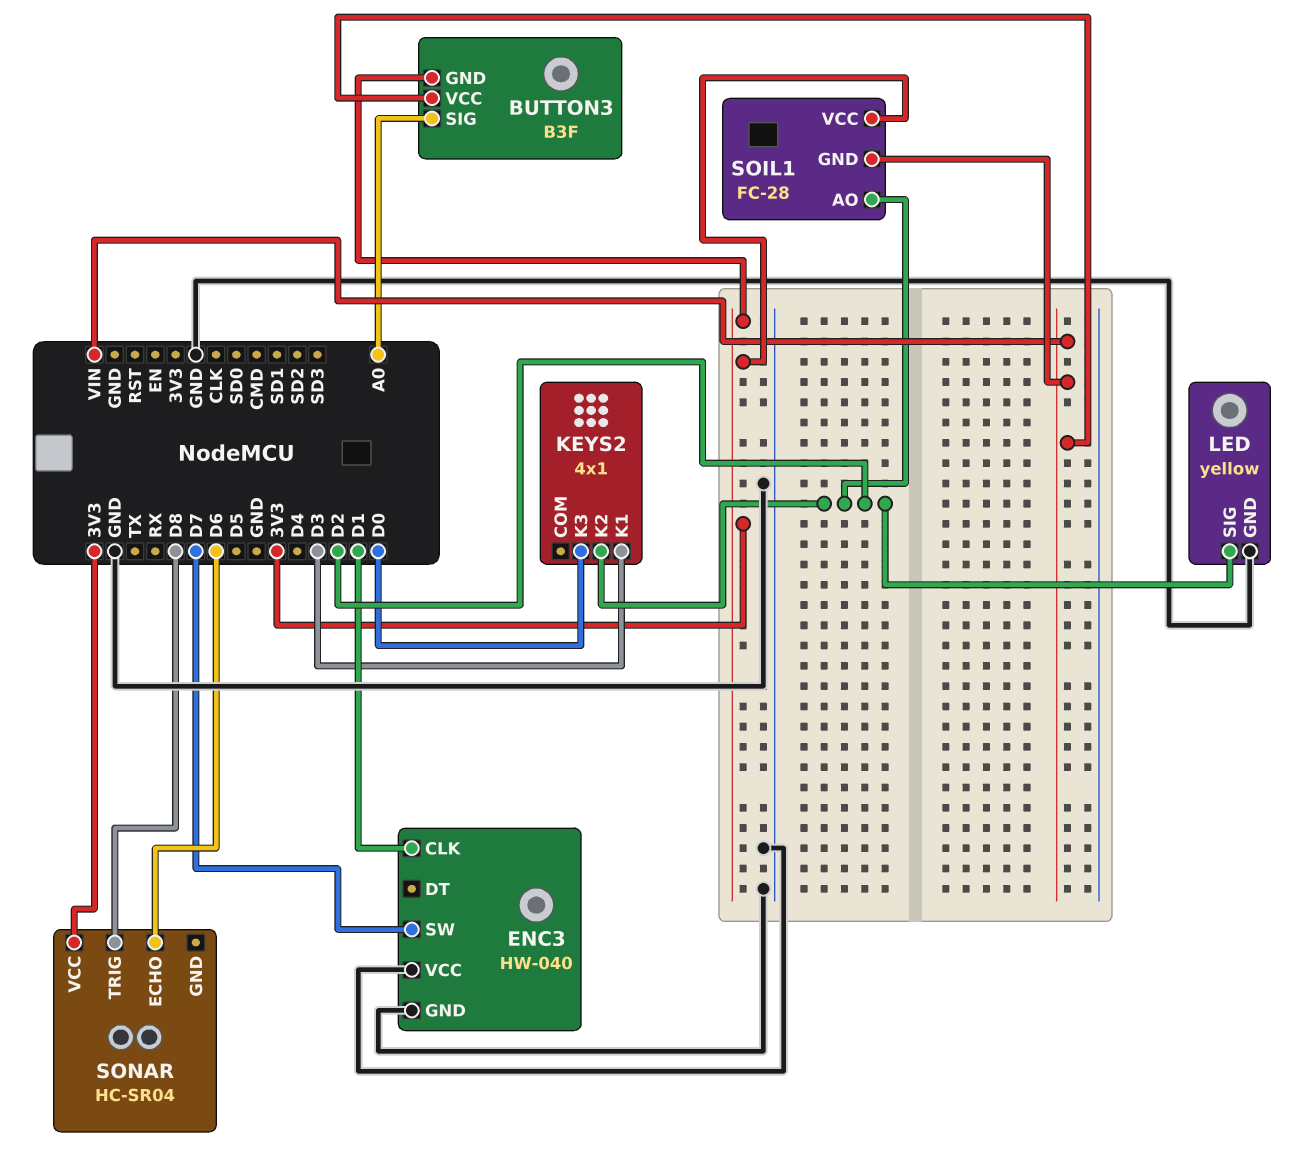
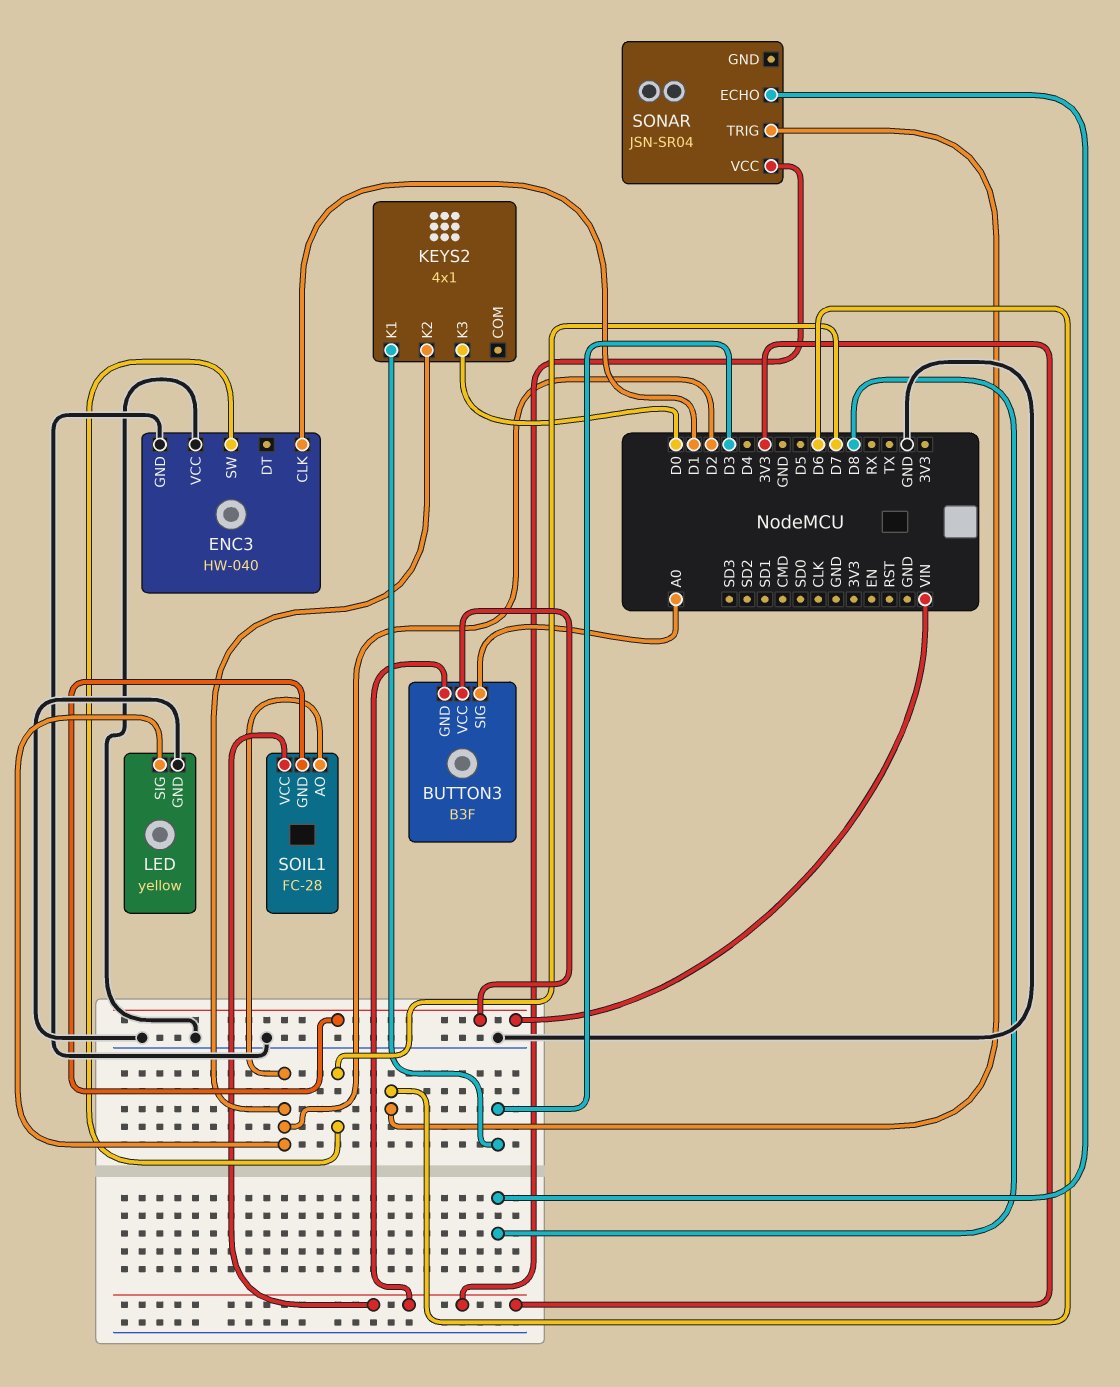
SONAR: HC-SR04 -> JSN-SR04
SONAR pin ECHO: D6 -> D8
SONAR pin TRIG: D8 -> D6

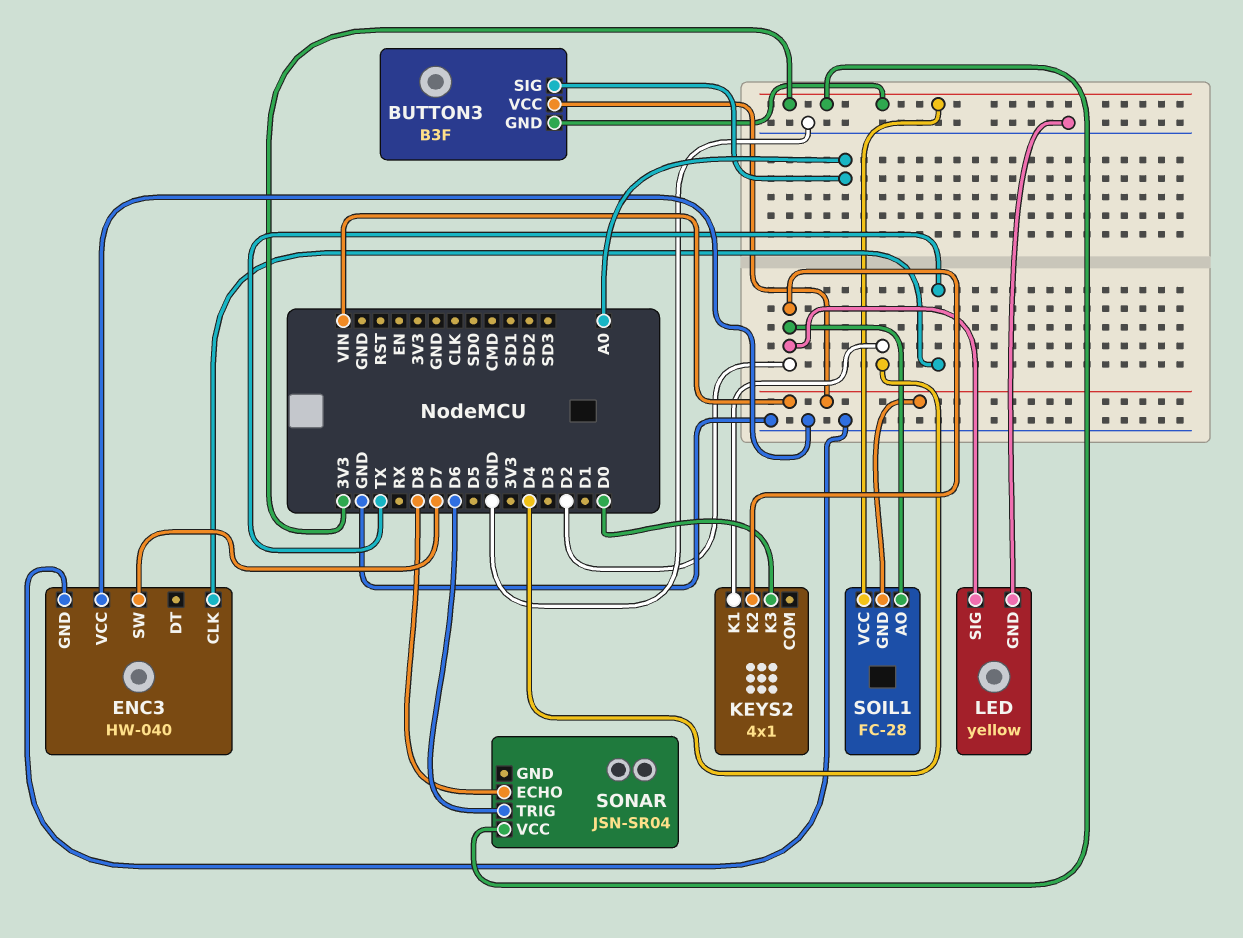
ENC3 pin CLK: D1 -> TX
KEYS2 pin K1: D3 -> D4

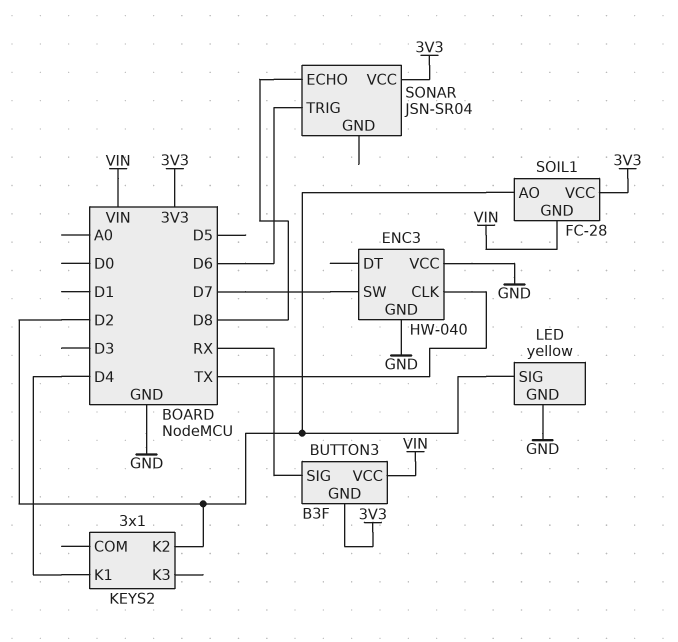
BUTTON3 pin SIG: A0 -> RX
KEYS2: 4x1 -> 3x1
KEYS2 pin K3: D0 -> none

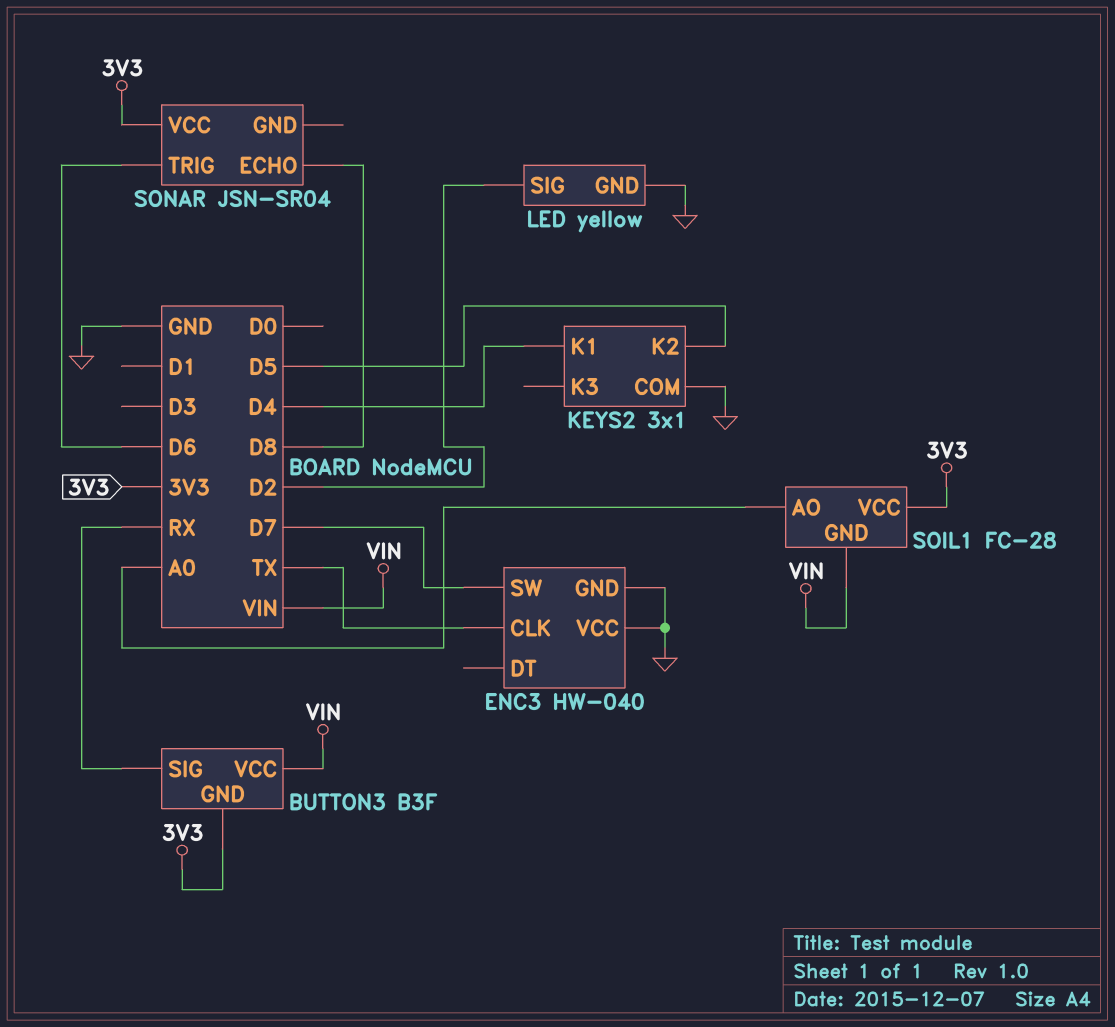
KEYS2 pin COM: none -> GND
KEYS2 pin K2: D2 -> D5
SOIL1 pin AO: D2 -> A0

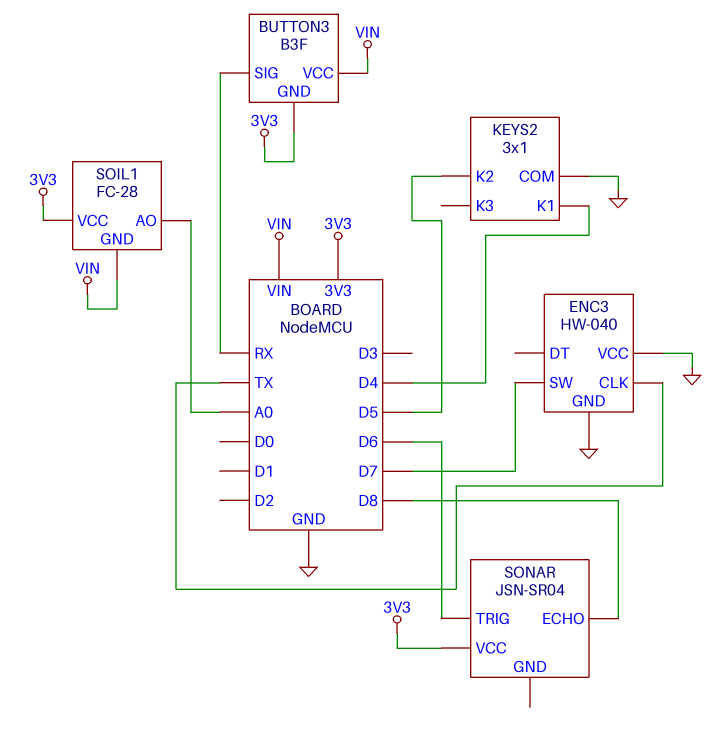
LED: yellow -> none
LED pin GND: GND -> none
LED pin SIG: D2 -> none

